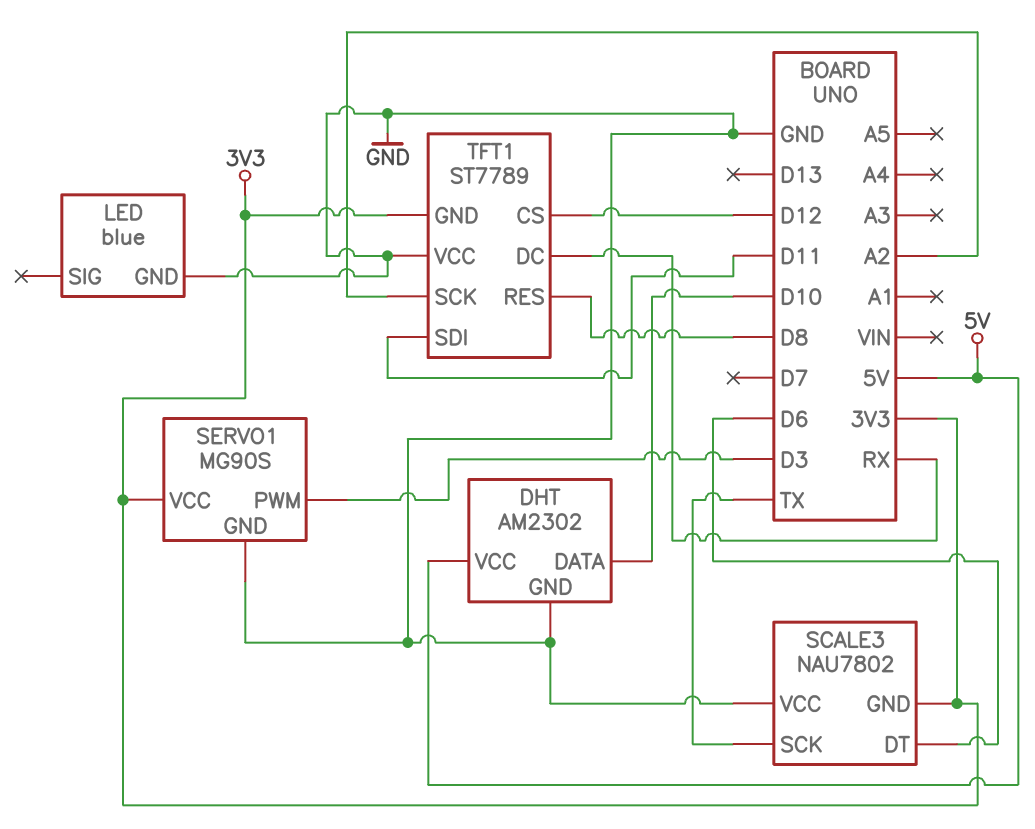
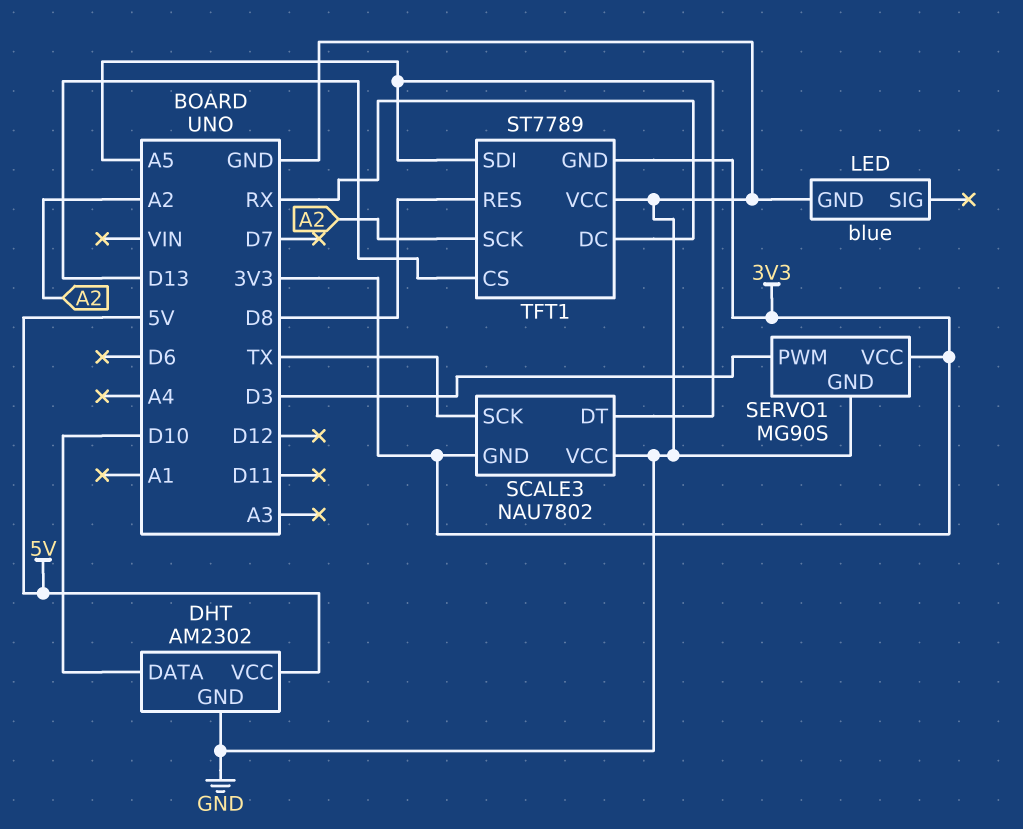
SCALE3 pin DT: D6 -> A5
TFT1 pin CS: D12 -> D13
TFT1 pin SDI: D11 -> A5

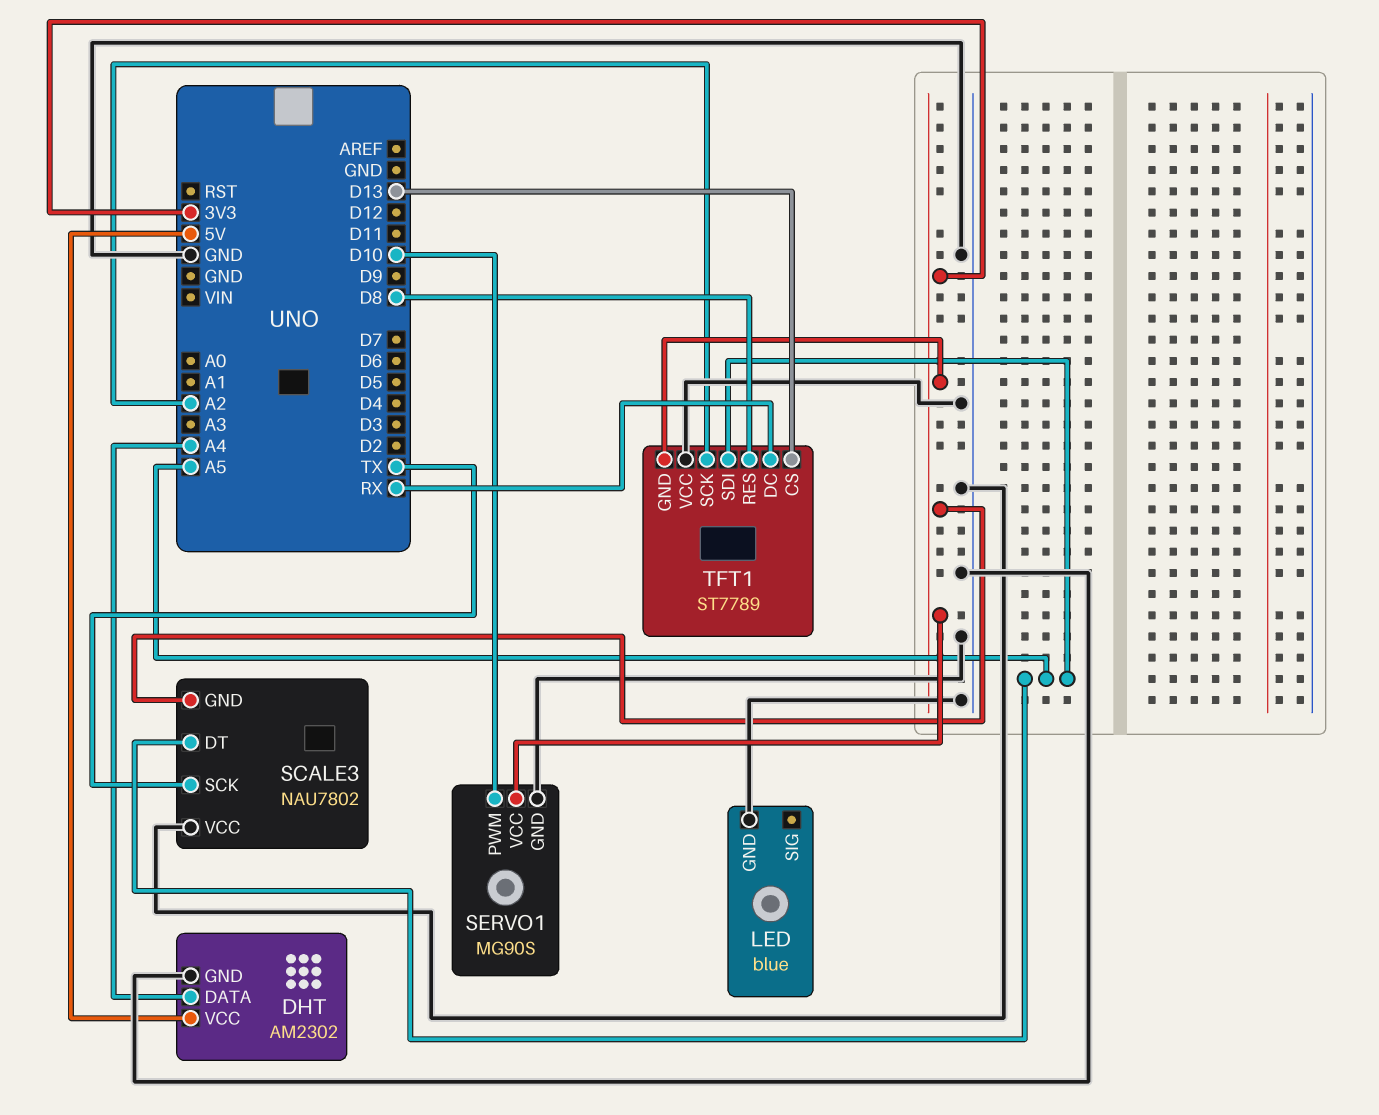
DHT pin DATA: D10 -> A4
SERVO1 pin PWM: D3 -> D10

